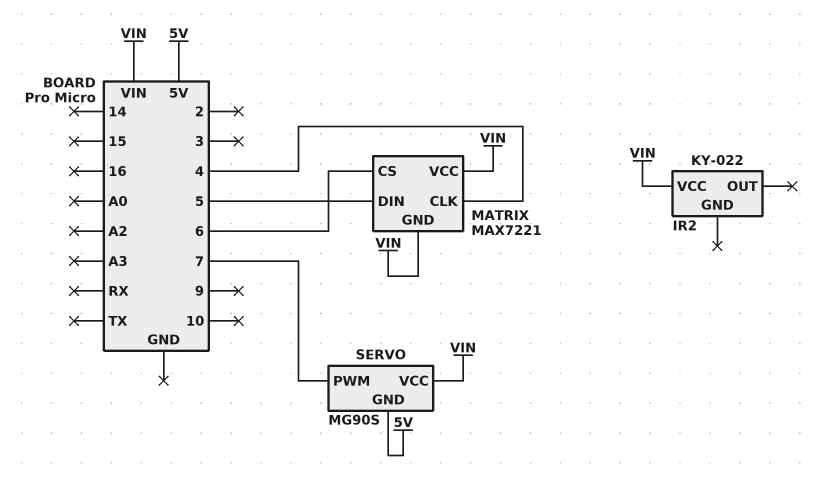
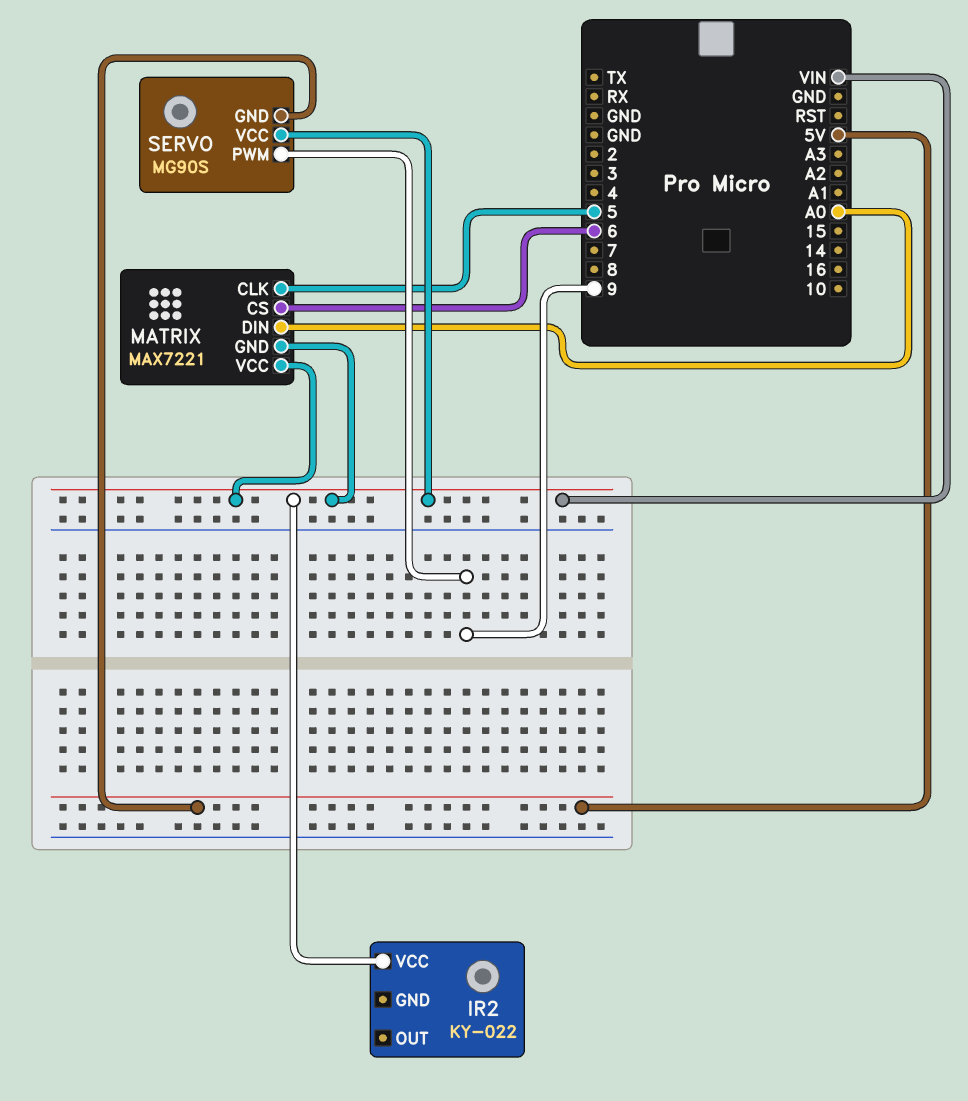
MATRIX pin CLK: 4 -> 5
MATRIX pin DIN: 5 -> A0
SERVO pin PWM: 7 -> 9

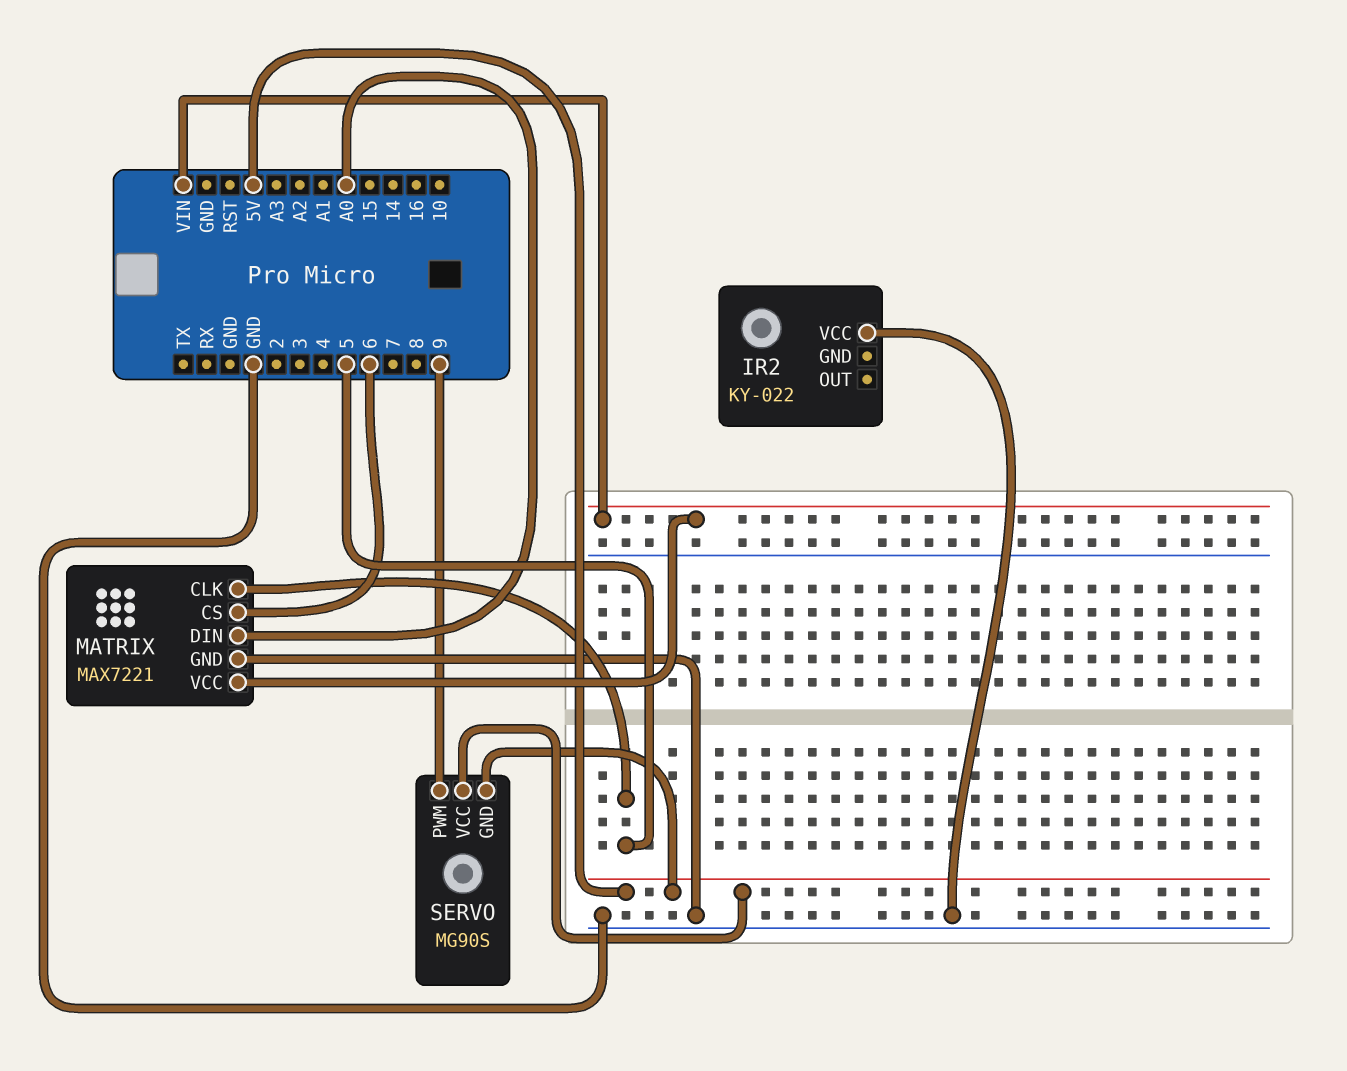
IR2 pin VCC: VIN -> GND
MATRIX pin GND: VIN -> GND
SERVO pin VCC: VIN -> 5V

